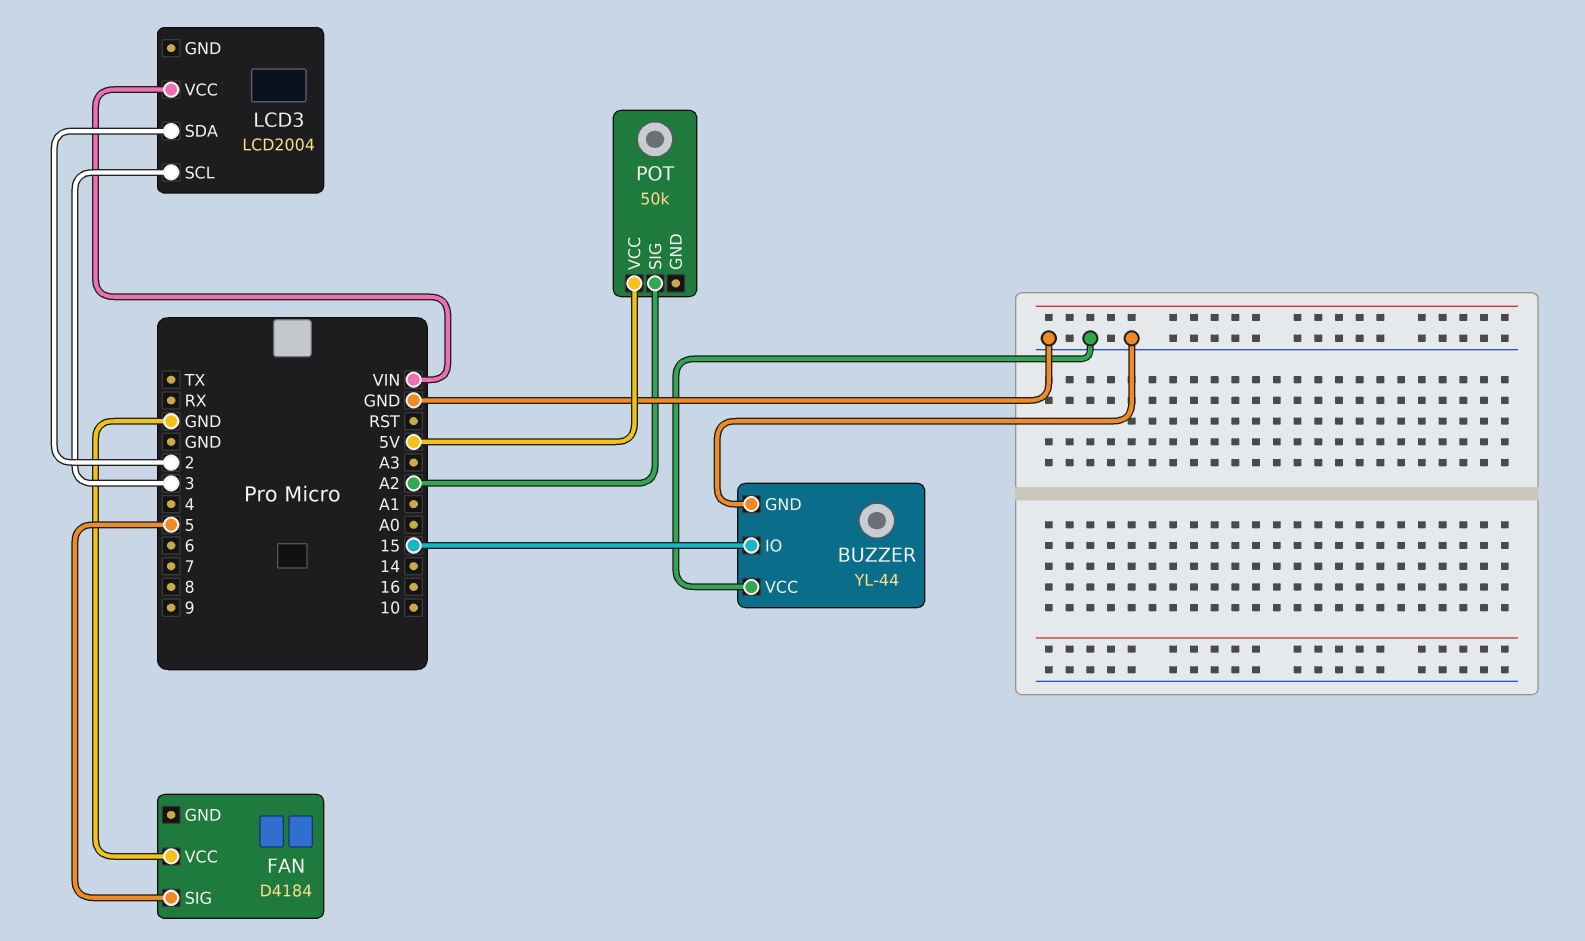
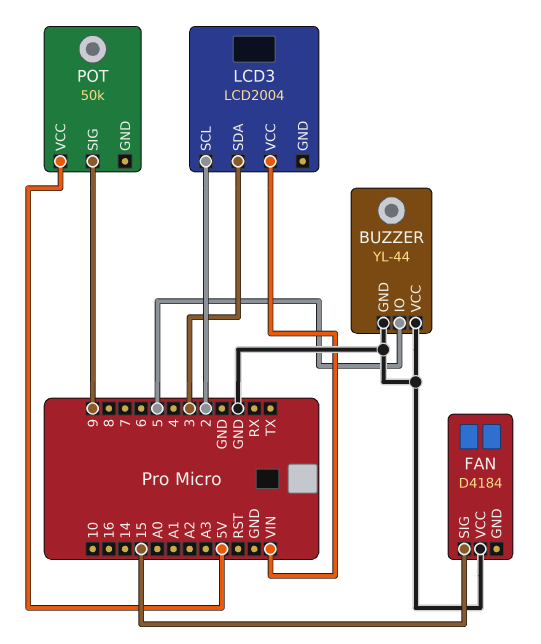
BUZZER pin IO: 15 -> 5
FAN pin SIG: 5 -> 15
LCD3 pin SCL: 3 -> 2
LCD3 pin SDA: 2 -> 3
POT pin SIG: A2 -> 9

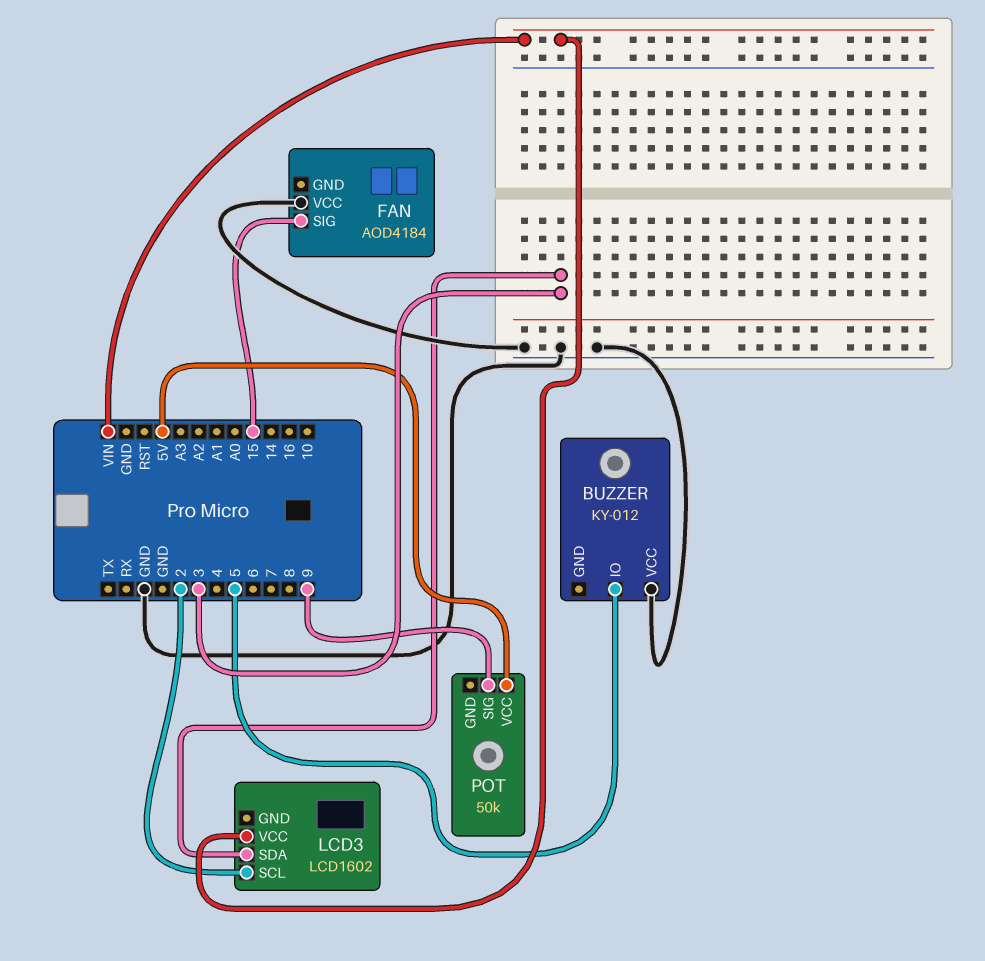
BUZZER: YL-44 -> KY-012
BUZZER pin GND: GND -> none
FAN: D4184 -> AOD4184
LCD3: LCD2004 -> LCD1602

